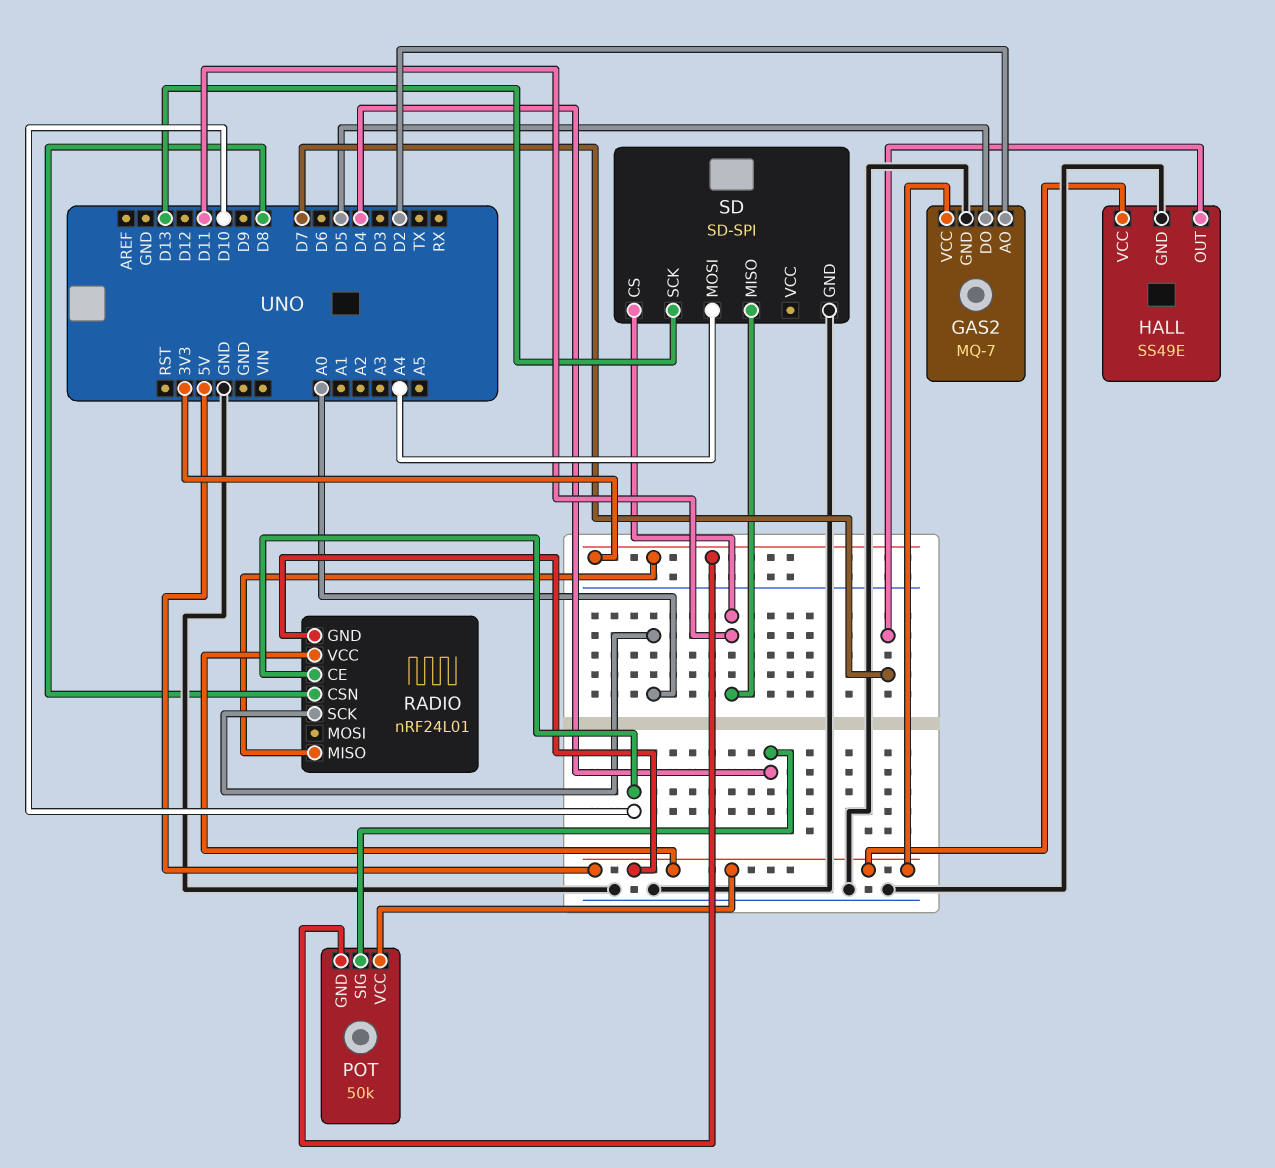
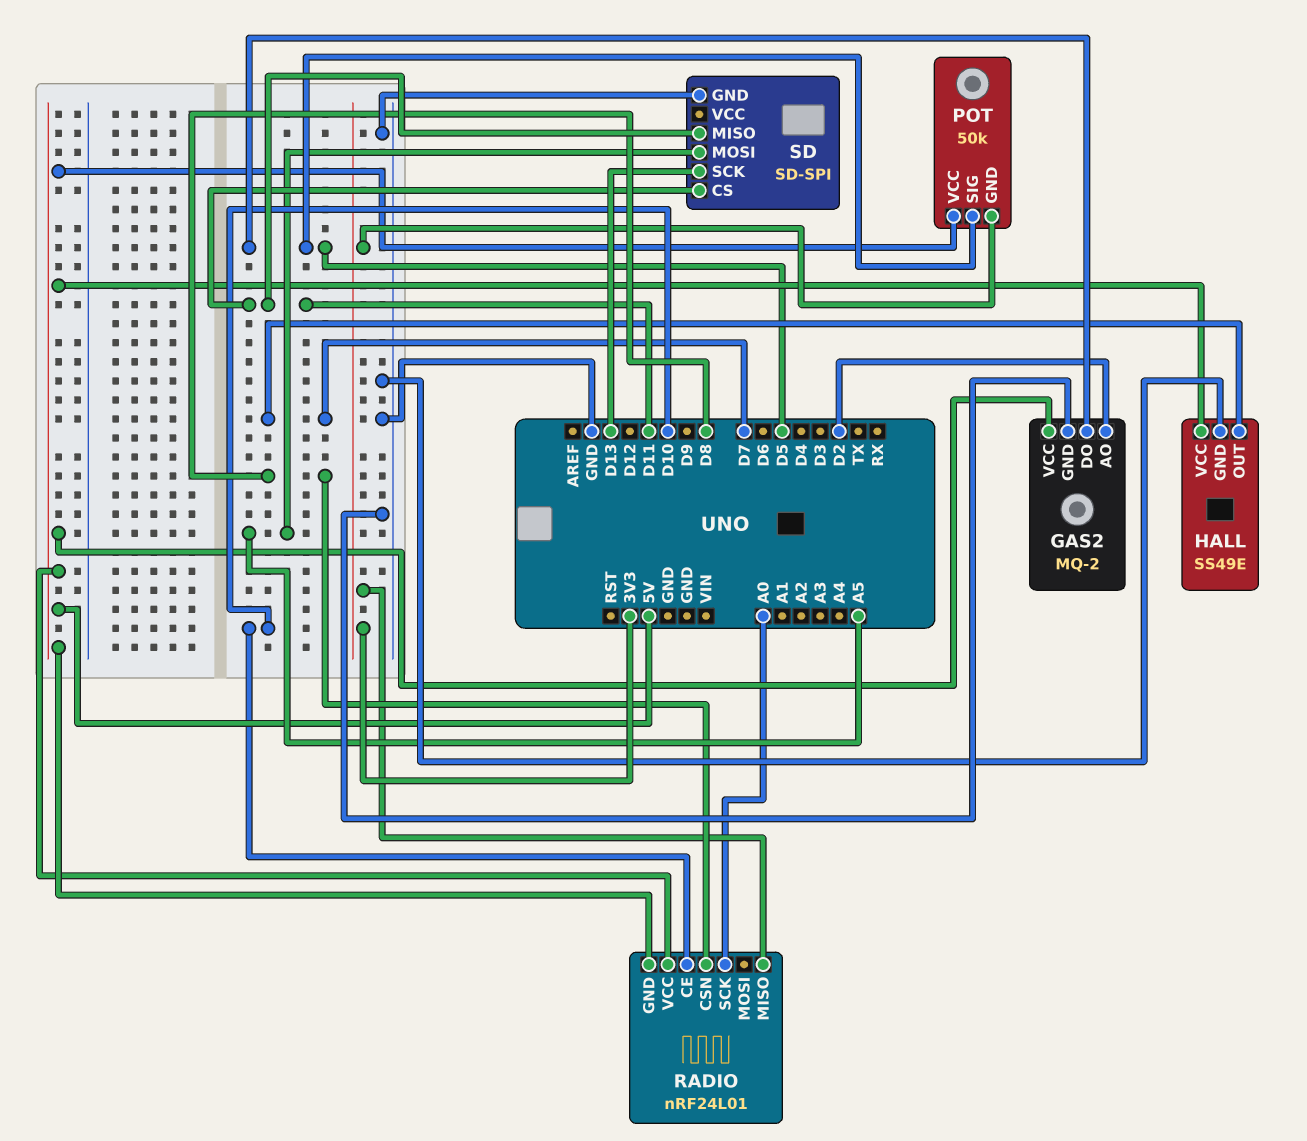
GAS2: MQ-7 -> MQ-2
POT pin SIG: D4 -> D5
SD pin MOSI: A4 -> A5

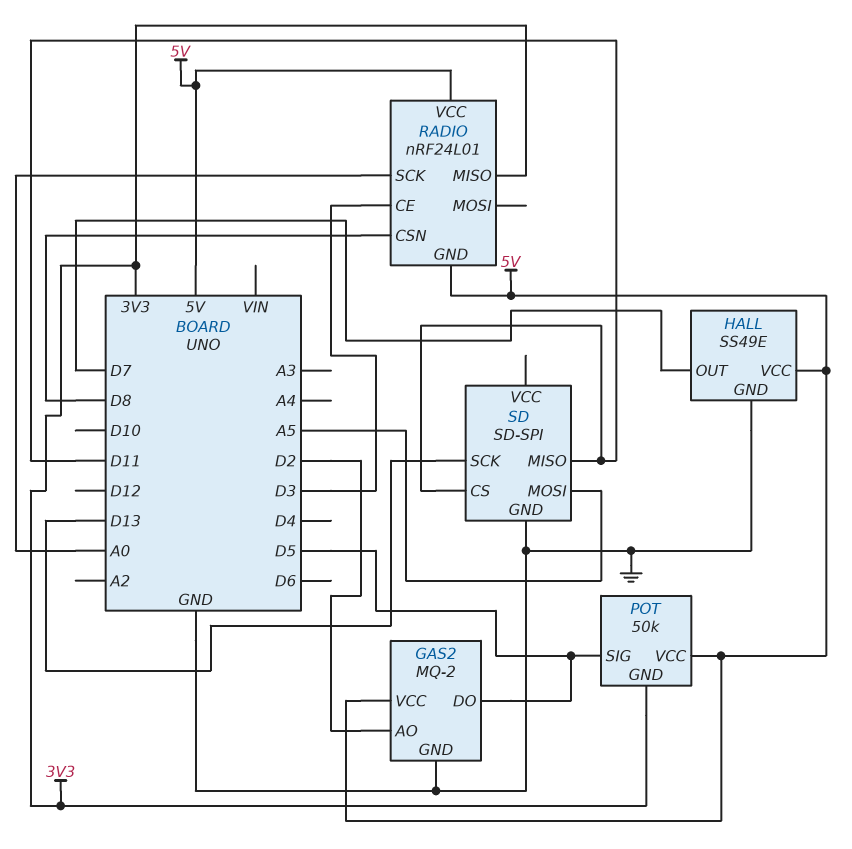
RADIO pin CE: D10 -> D3

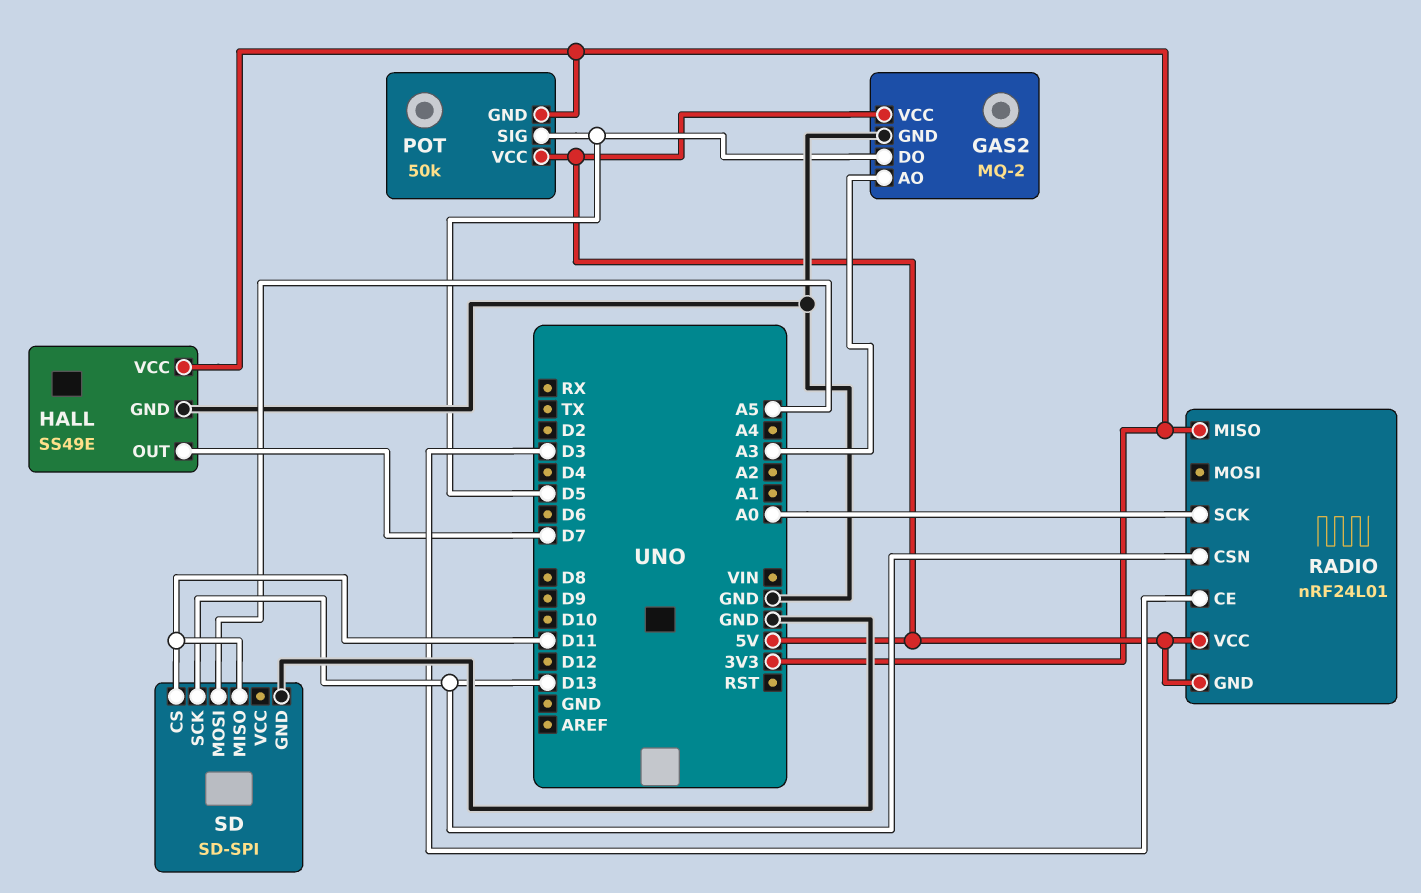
GAS2 pin AO: D2 -> A3
HALL pin VCC: 5V -> 3V3
RADIO pin CSN: D8 -> D13

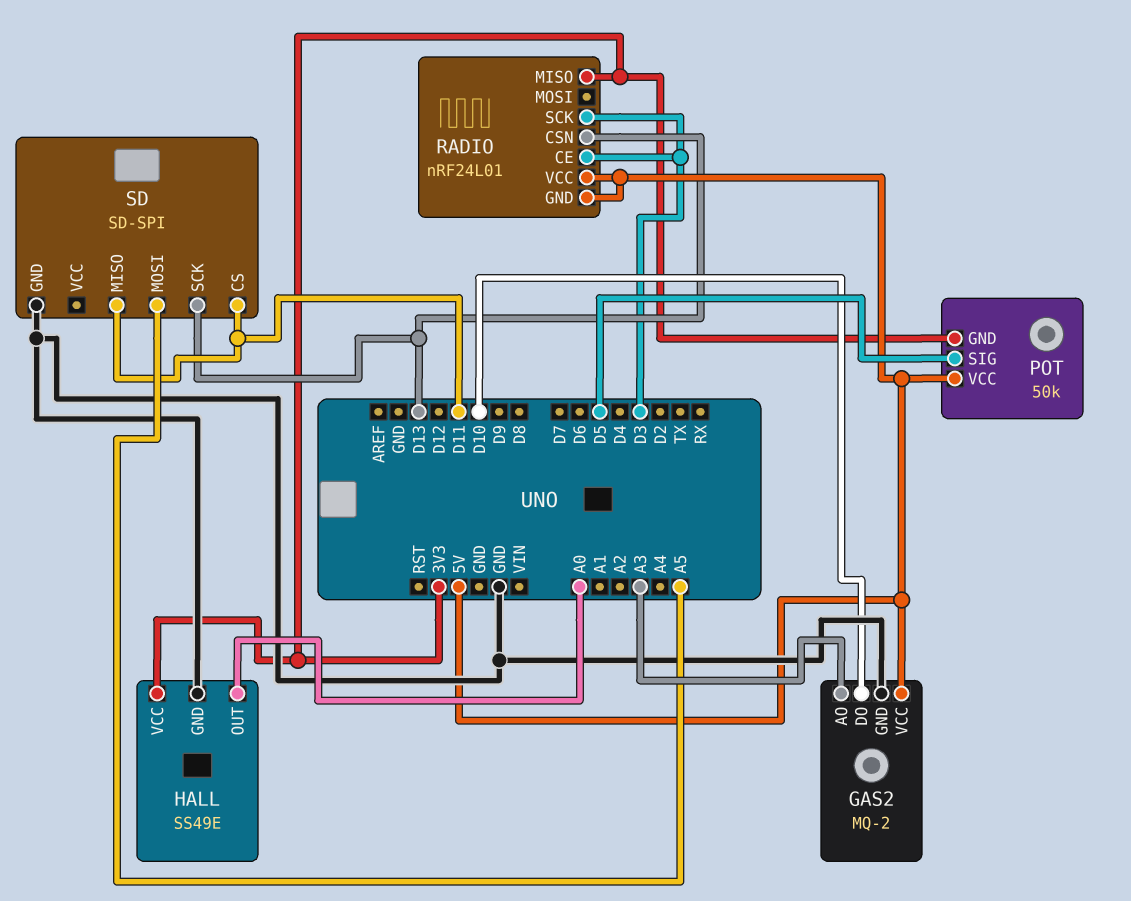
GAS2 pin DO: D5 -> D10
HALL pin OUT: D7 -> A0
RADIO pin SCK: A0 -> D3

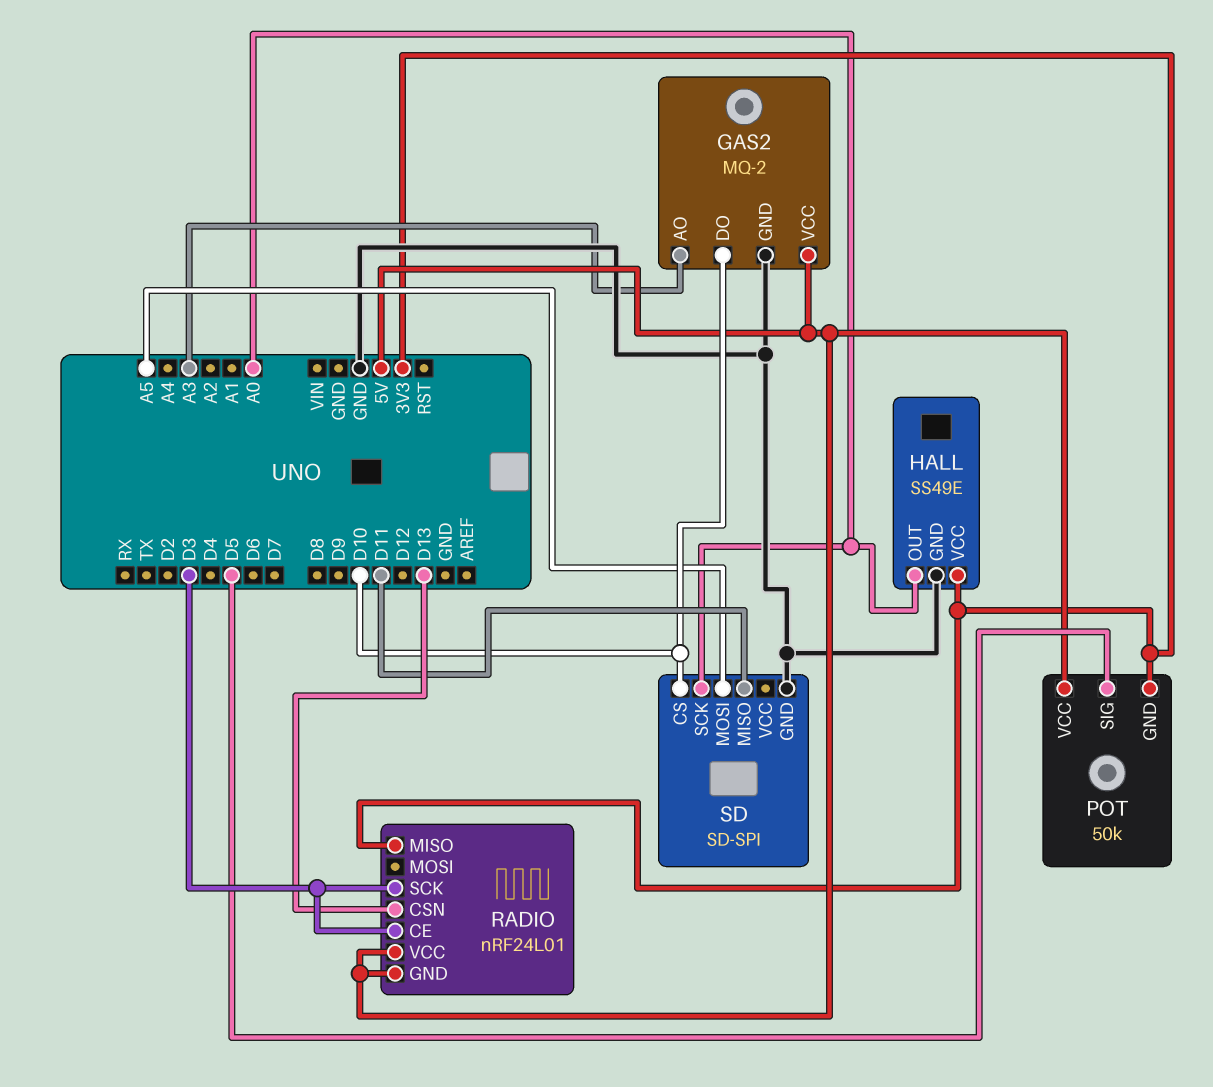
SD pin CS: D11 -> D10
SD pin SCK: D13 -> A0

